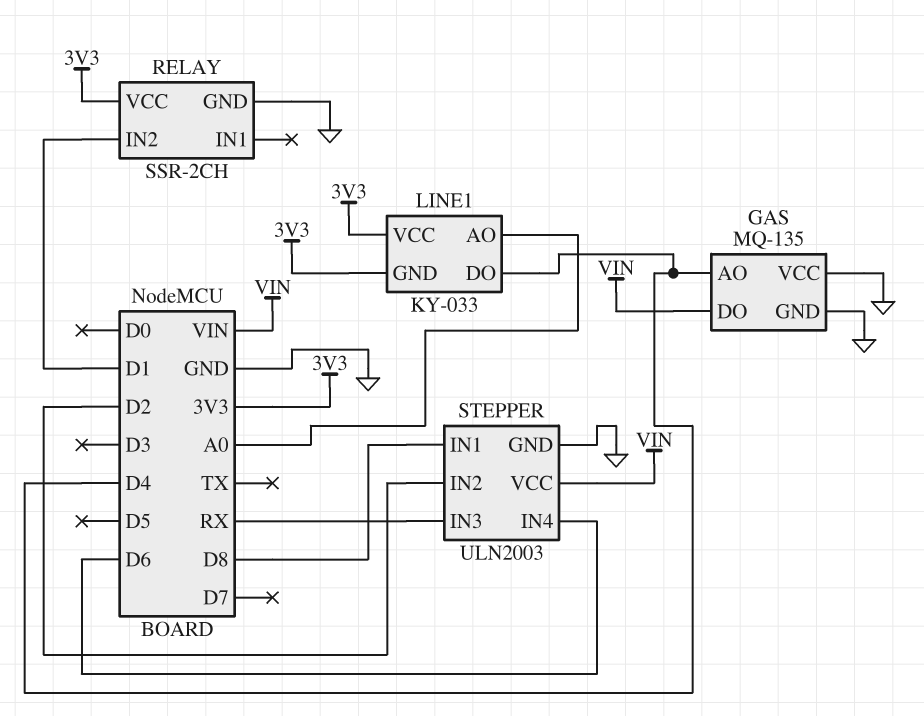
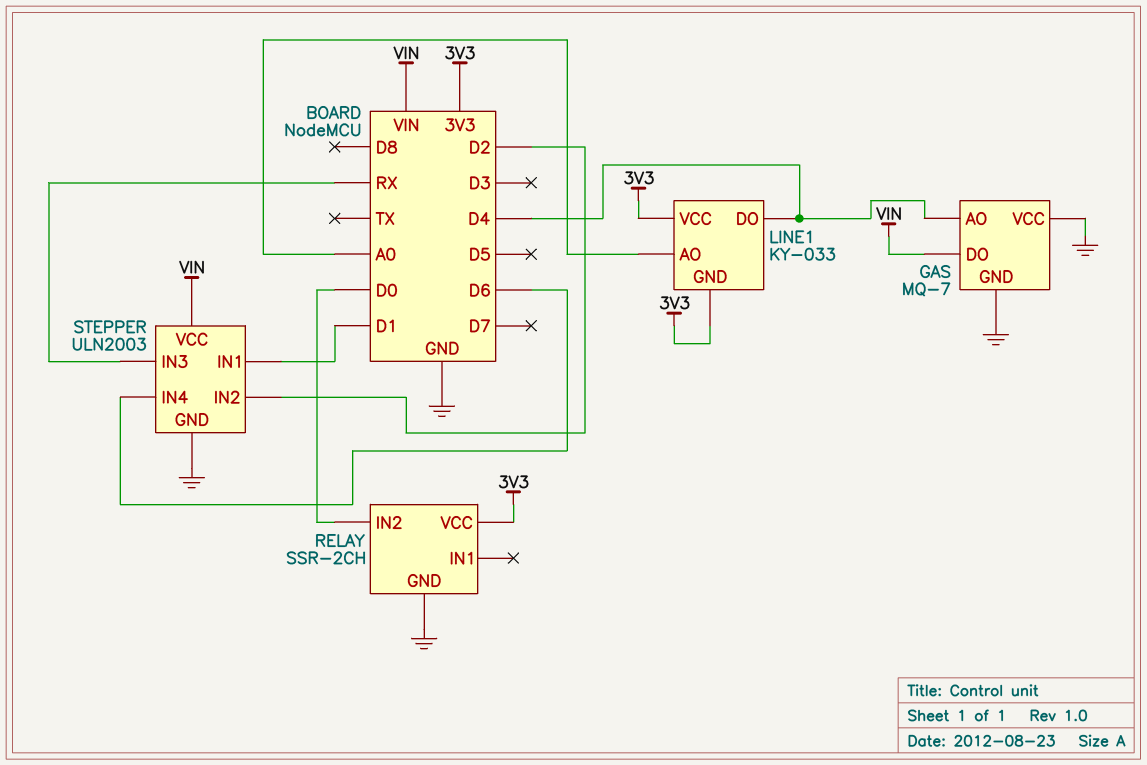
GAS: MQ-135 -> MQ-7
RELAY pin IN2: D1 -> D0
STEPPER pin IN1: D8 -> D1

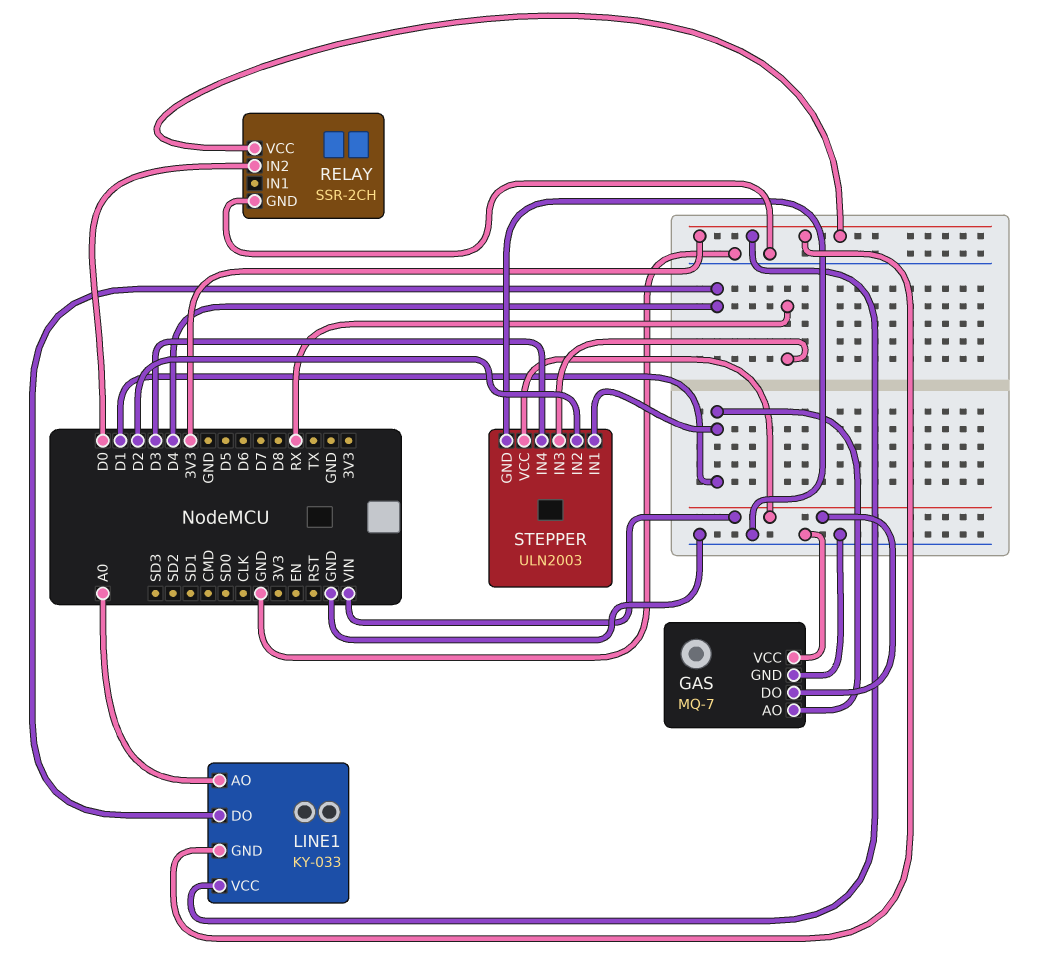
GAS pin AO: D4 -> D1
STEPPER pin IN4: D6 -> D3

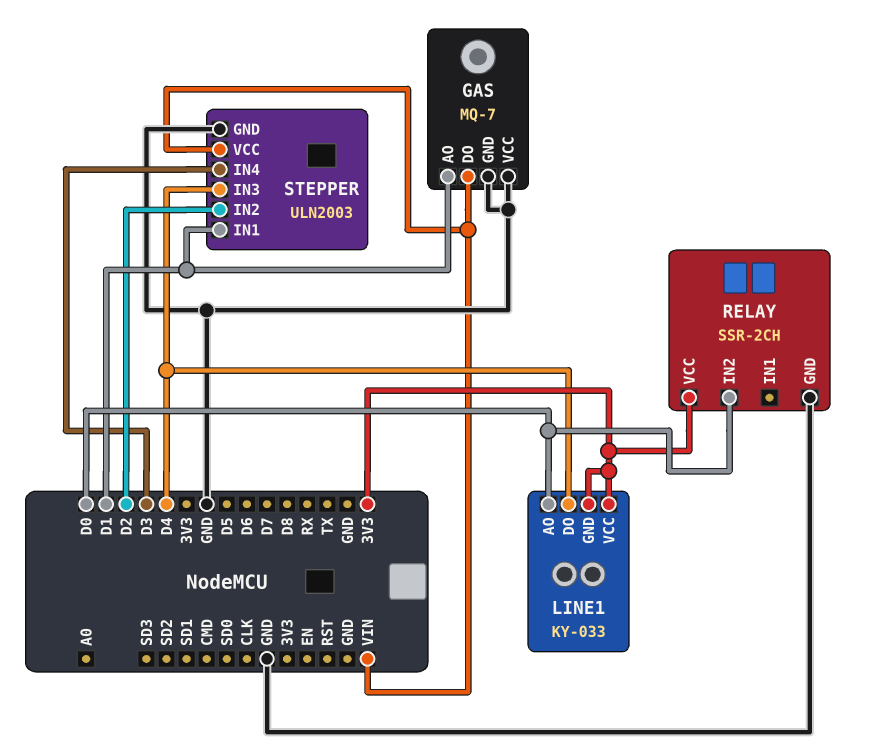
LINE1 pin AO: A0 -> D0
STEPPER pin IN3: RX -> D4

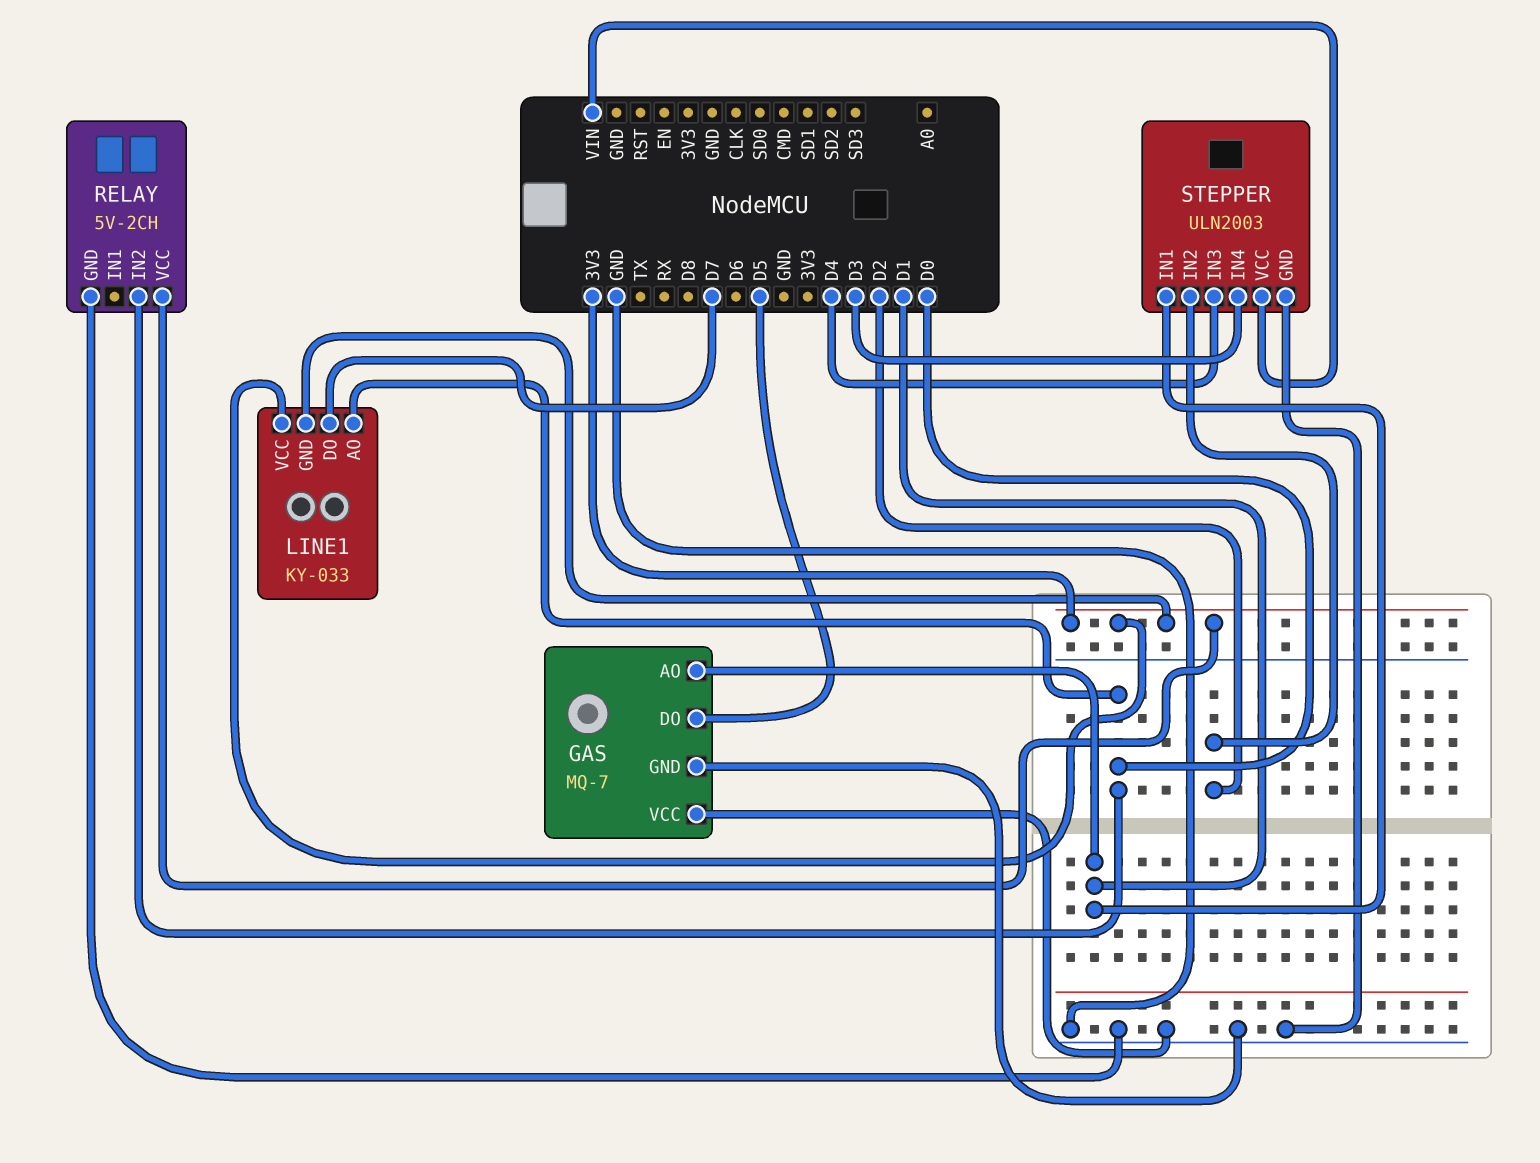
GAS pin DO: VIN -> D5
LINE1 pin DO: D4 -> D7
RELAY: SSR-2CH -> 5V-2CH

